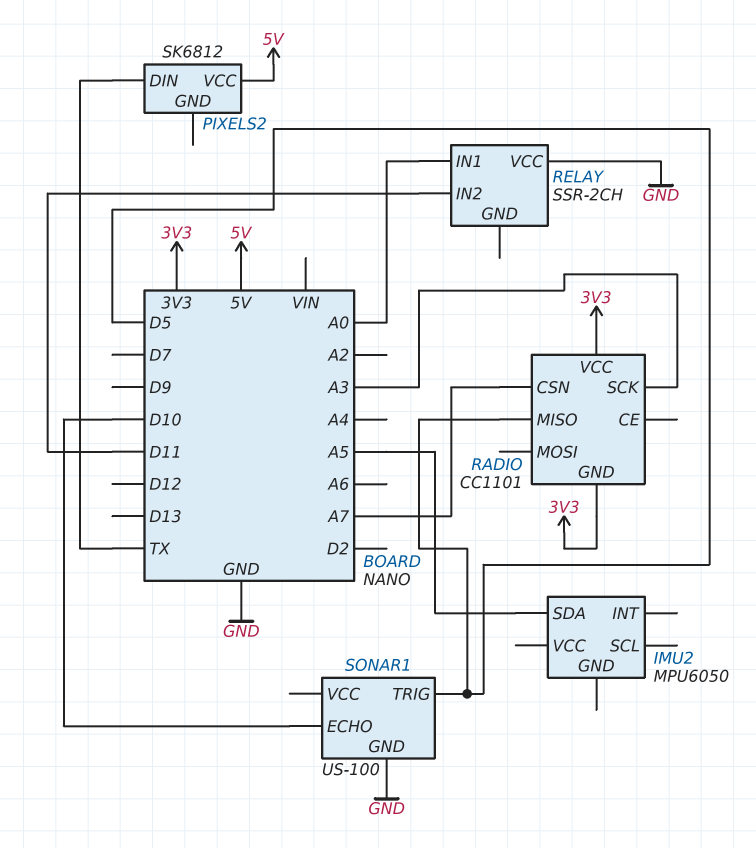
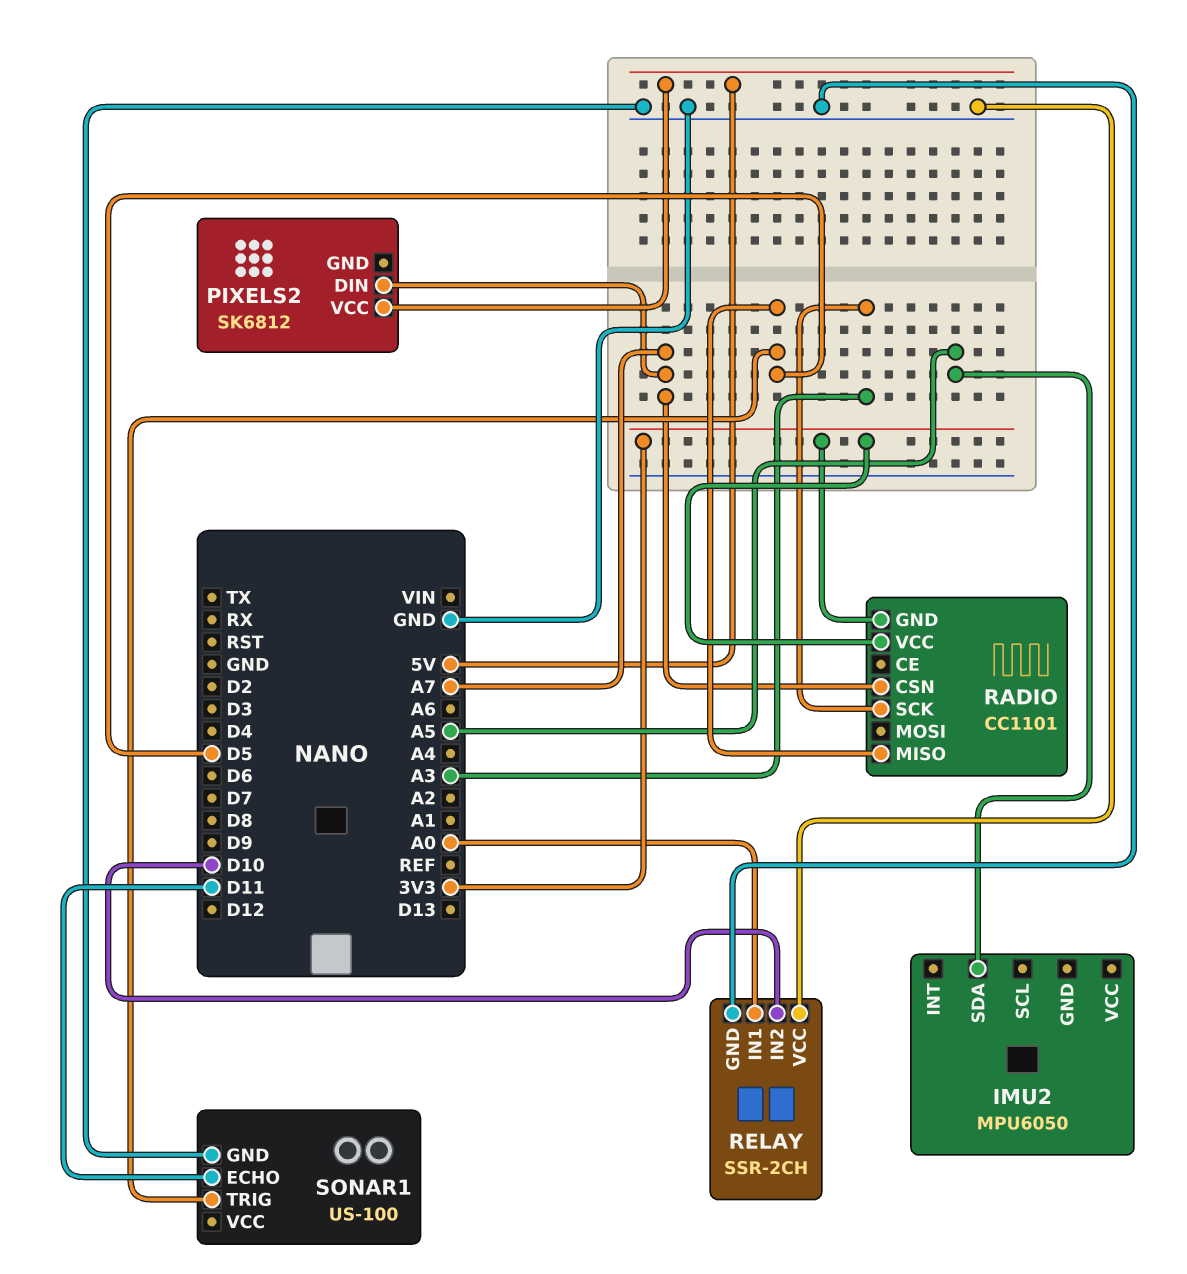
PIXELS2 pin DIN: TX -> A7
RELAY pin GND: none -> GND
RELAY pin IN2: D11 -> D10
SONAR1 pin ECHO: D10 -> D11

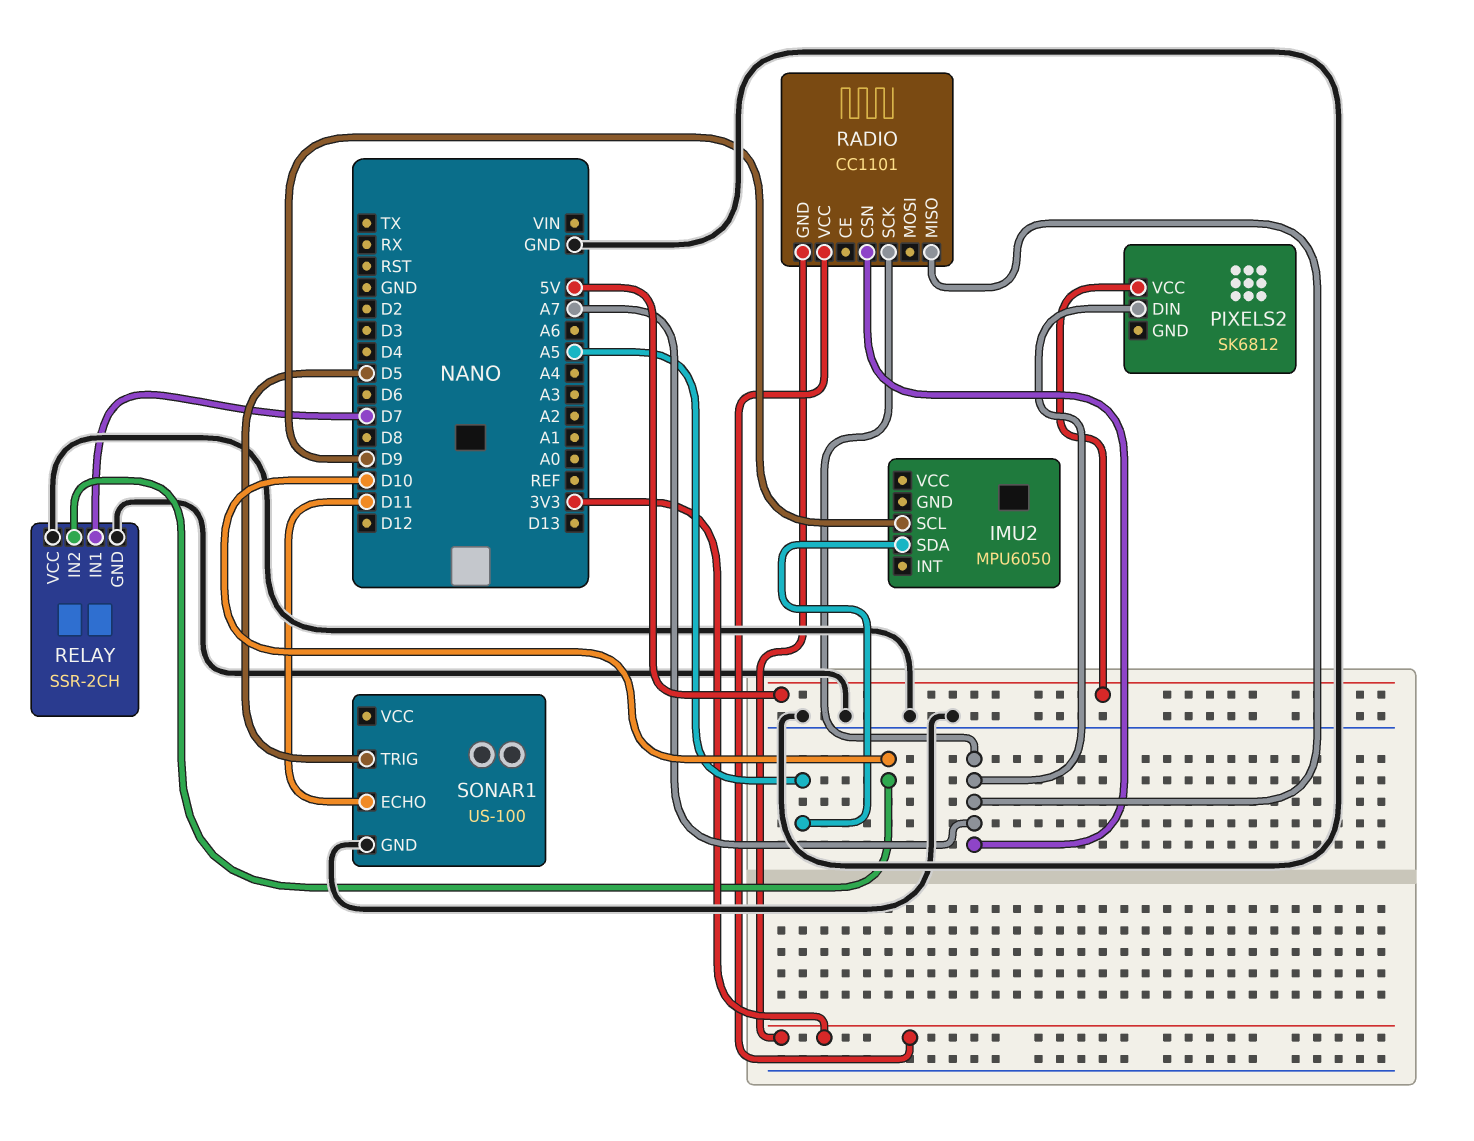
IMU2 pin SCL: none -> D9
RADIO pin MISO: D5 -> A7
RADIO pin SCK: A3 -> A7
RELAY pin IN1: A0 -> D7

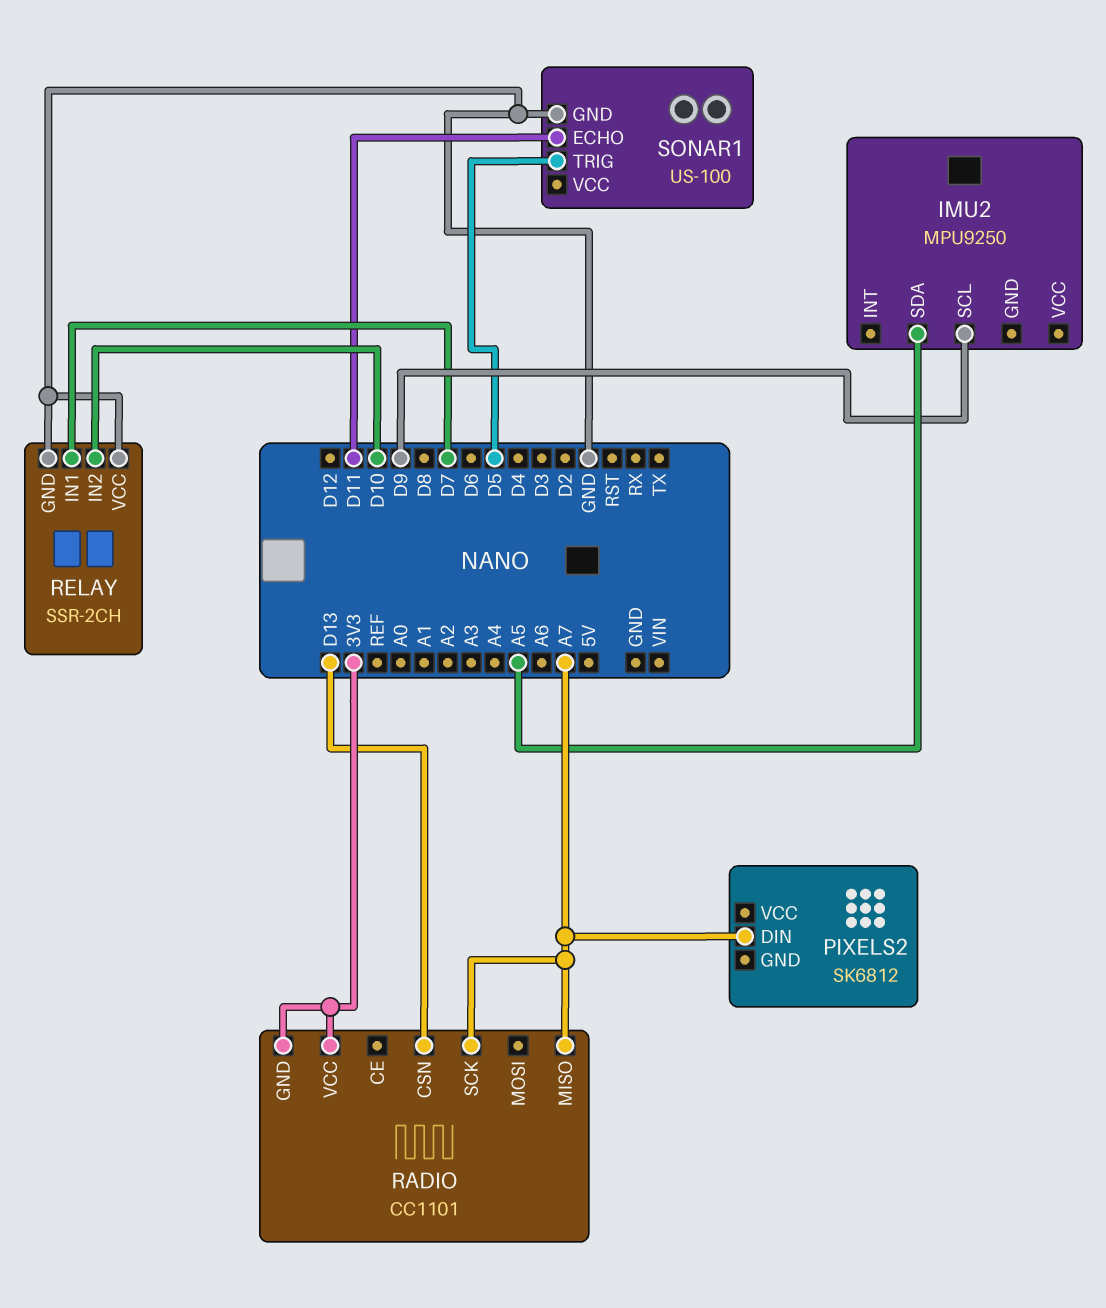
IMU2: MPU6050 -> MPU9250
PIXELS2 pin VCC: 5V -> none
RADIO pin CSN: A7 -> D13

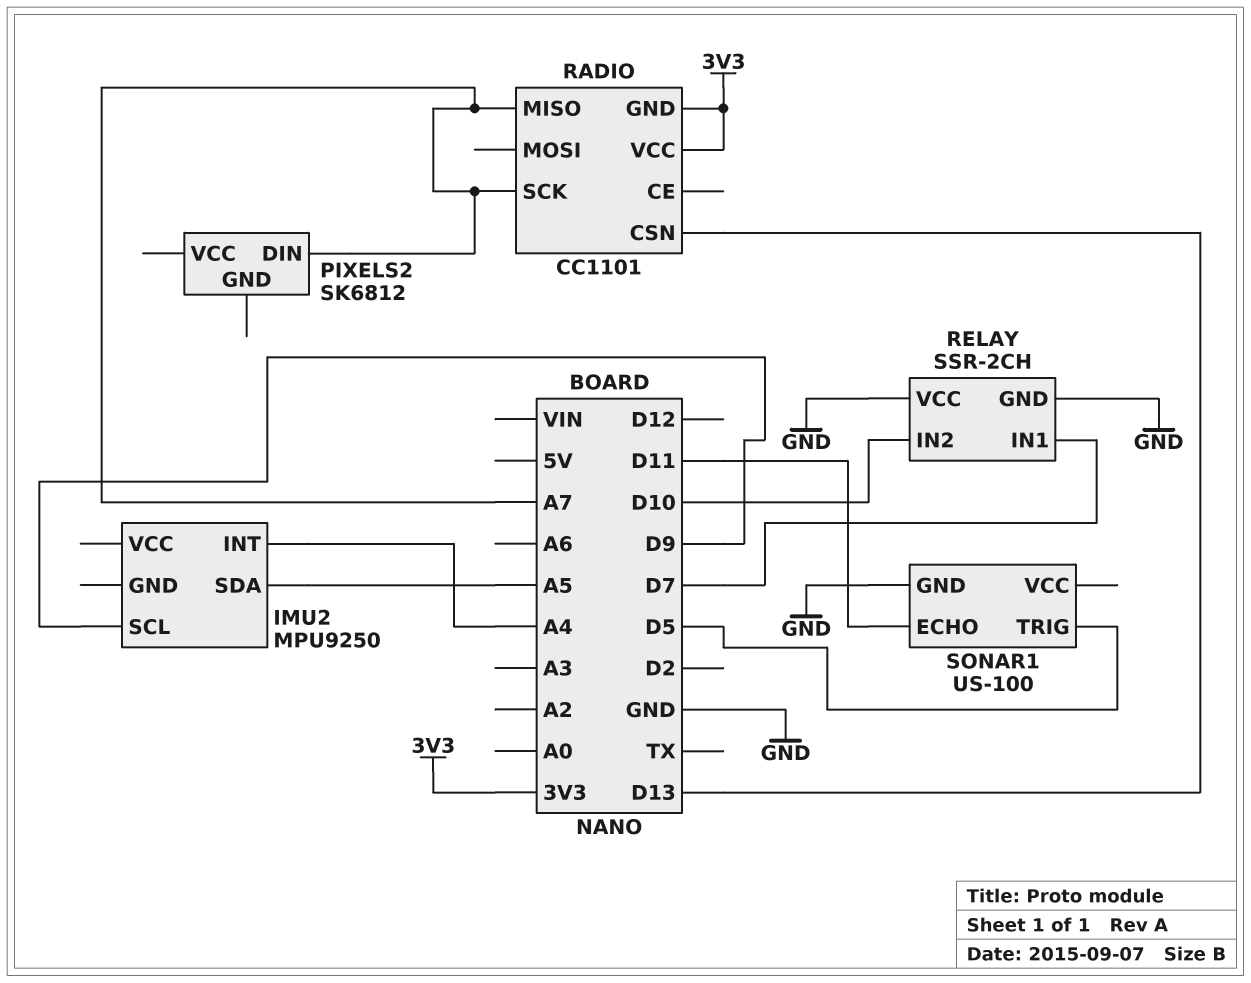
IMU2 pin INT: none -> A4

